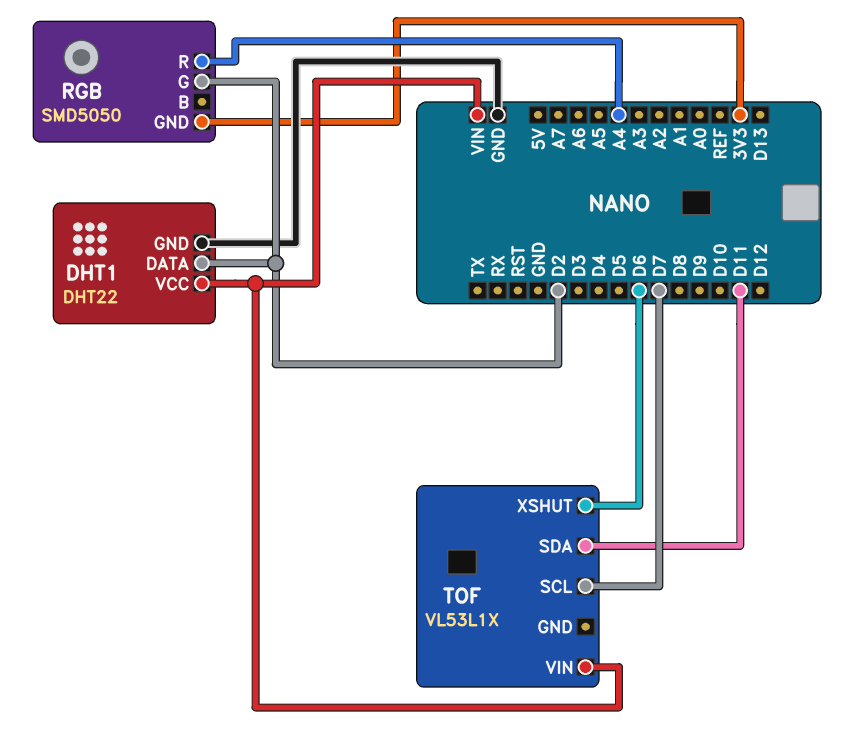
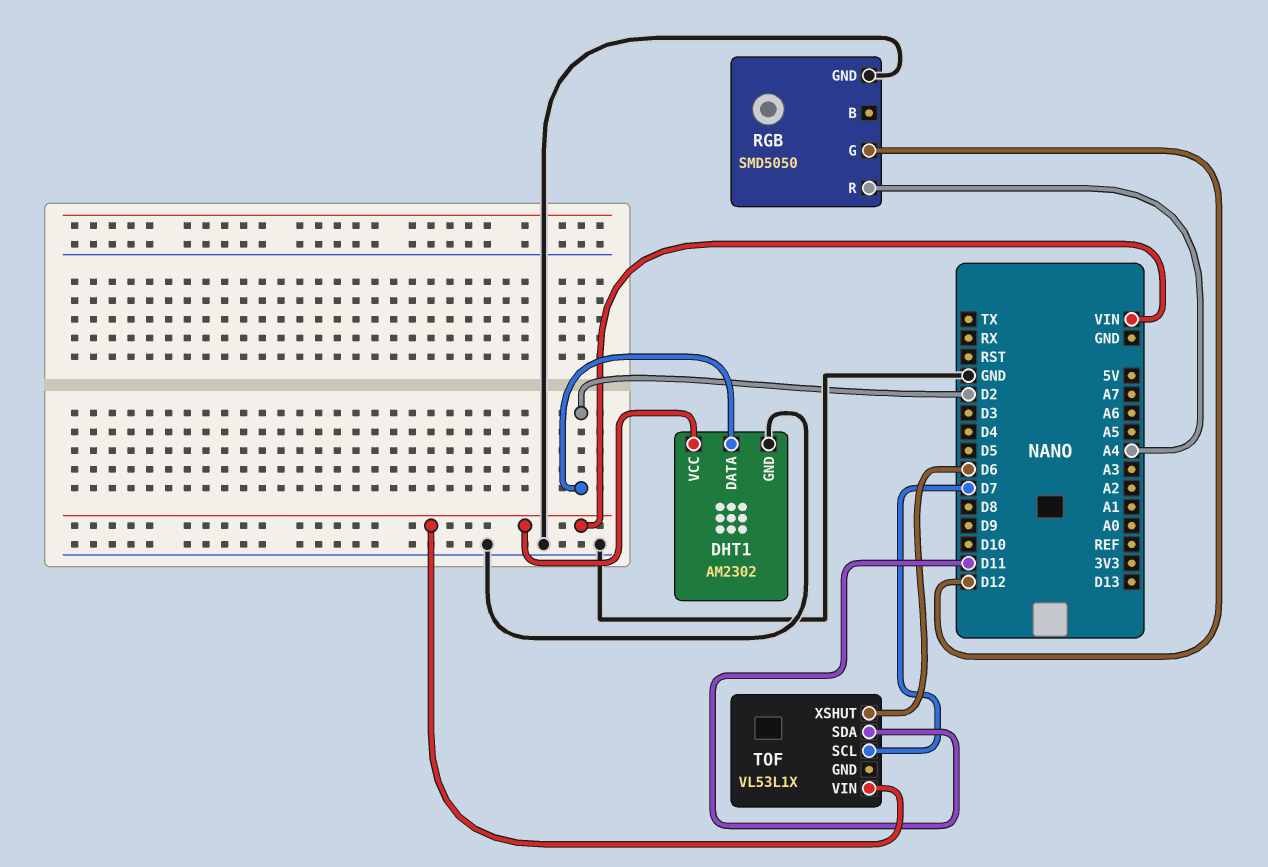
DHT1: DHT22 -> AM2302
RGB pin G: D2 -> D12
RGB pin GND: 3V3 -> GND

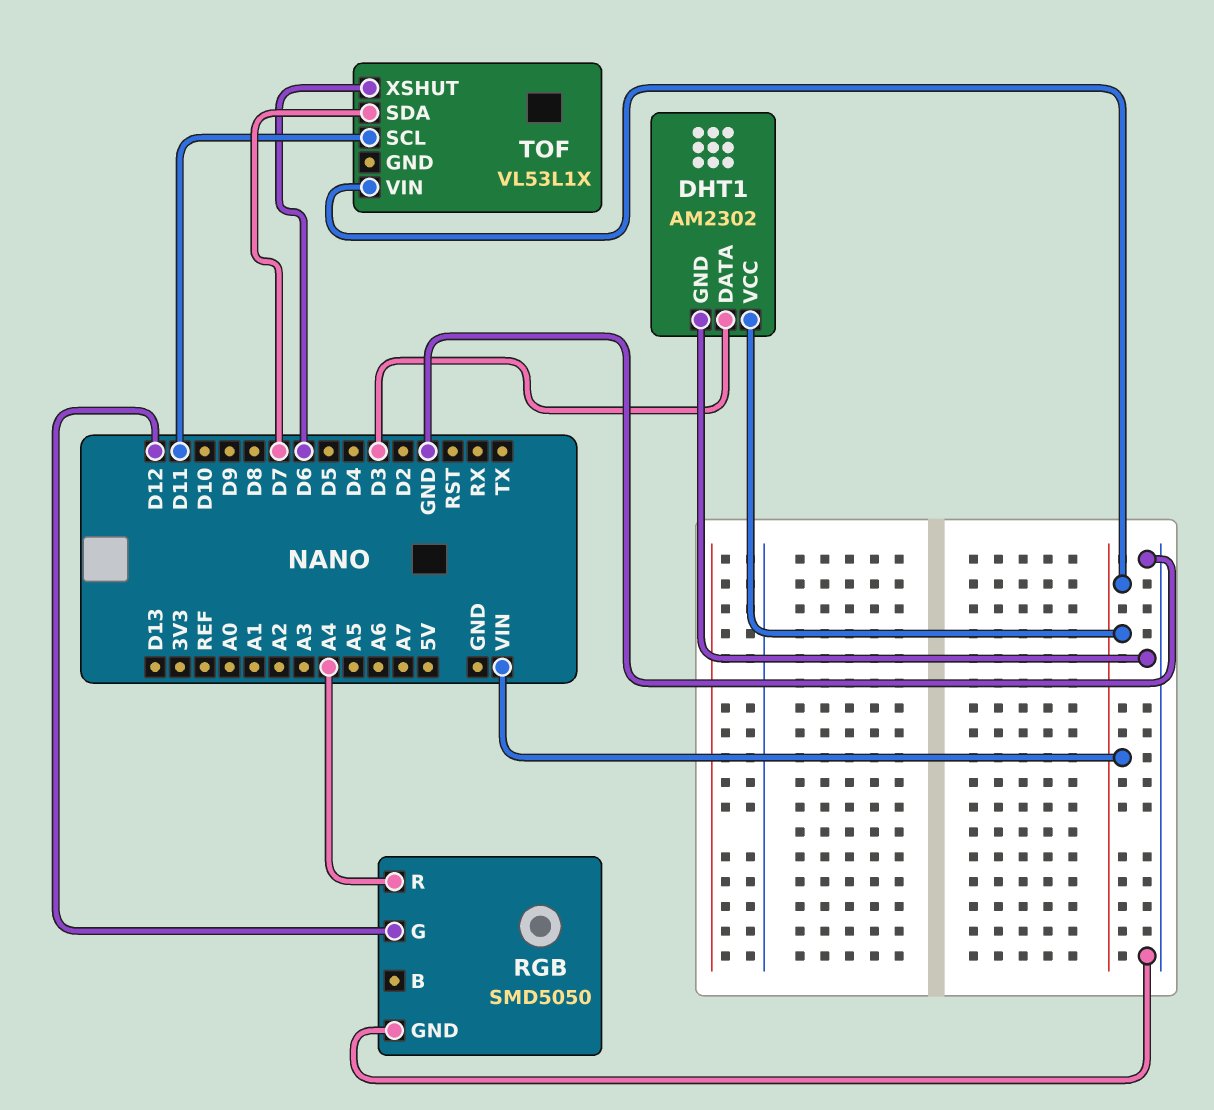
DHT1 pin DATA: D2 -> D3
TOF pin SCL: D7 -> D11
TOF pin SDA: D11 -> D7

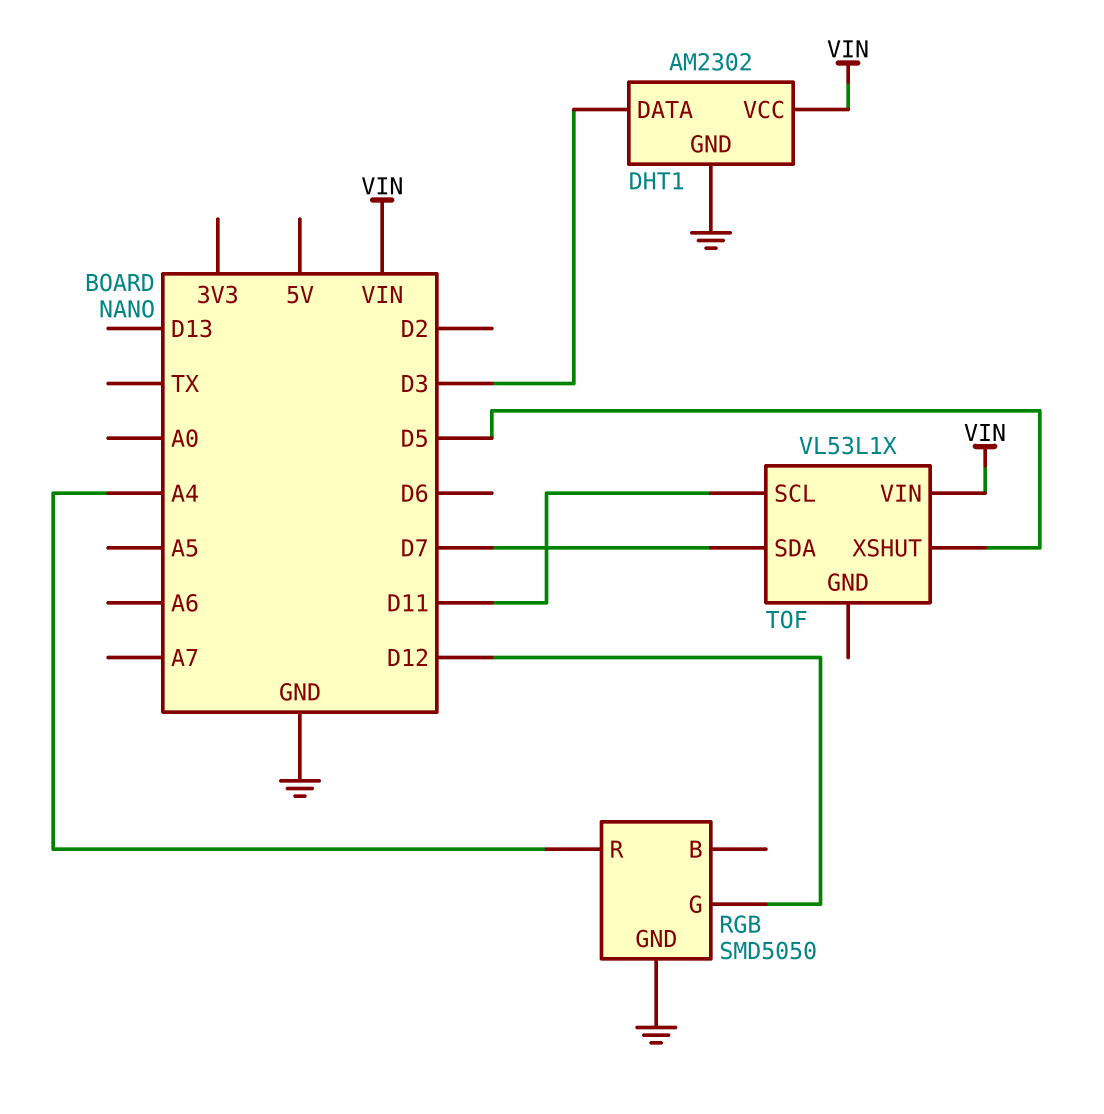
TOF pin XSHUT: D6 -> D5

